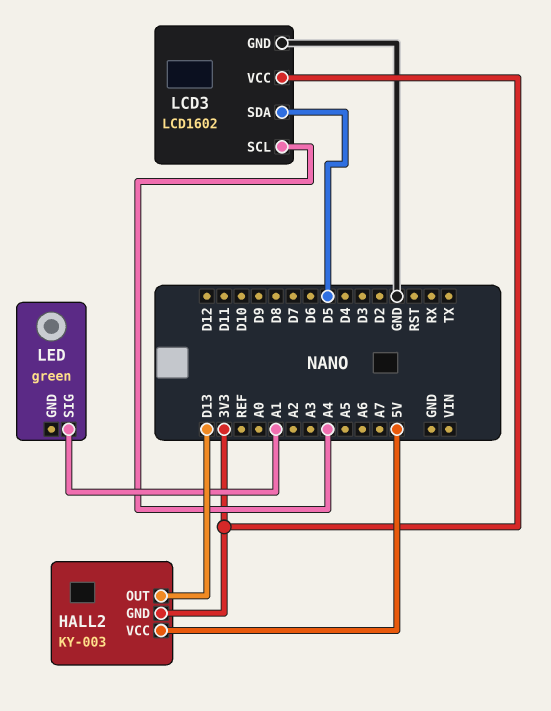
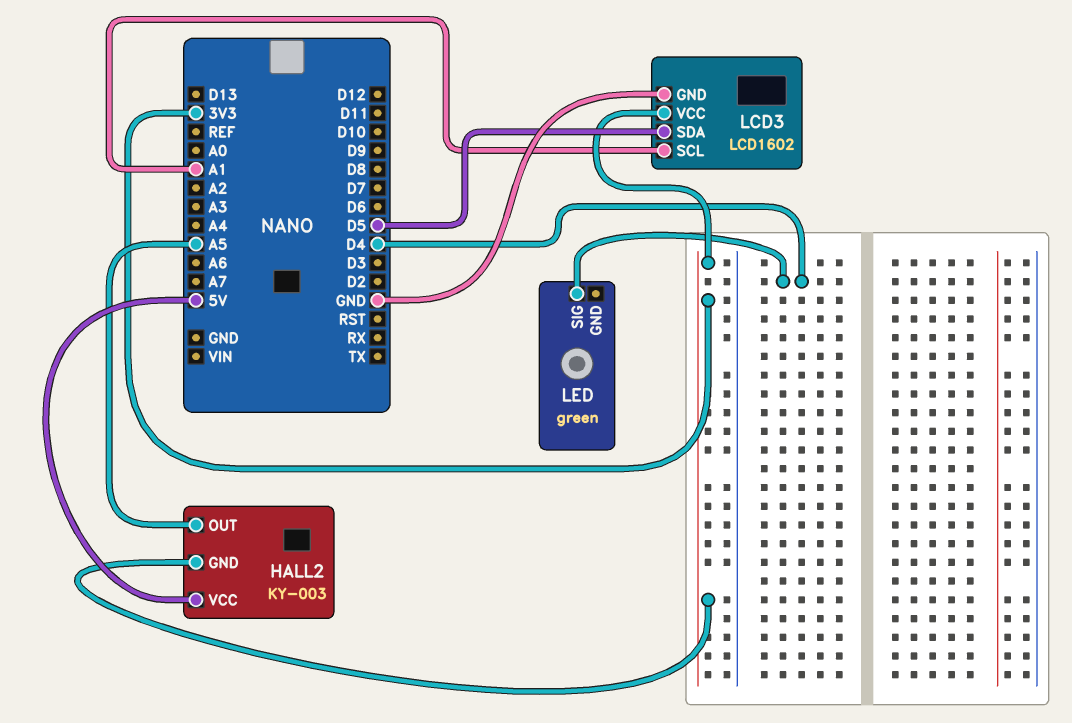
HALL2 pin OUT: D13 -> A5
LCD3 pin SCL: A4 -> A1
LED pin SIG: A1 -> D4

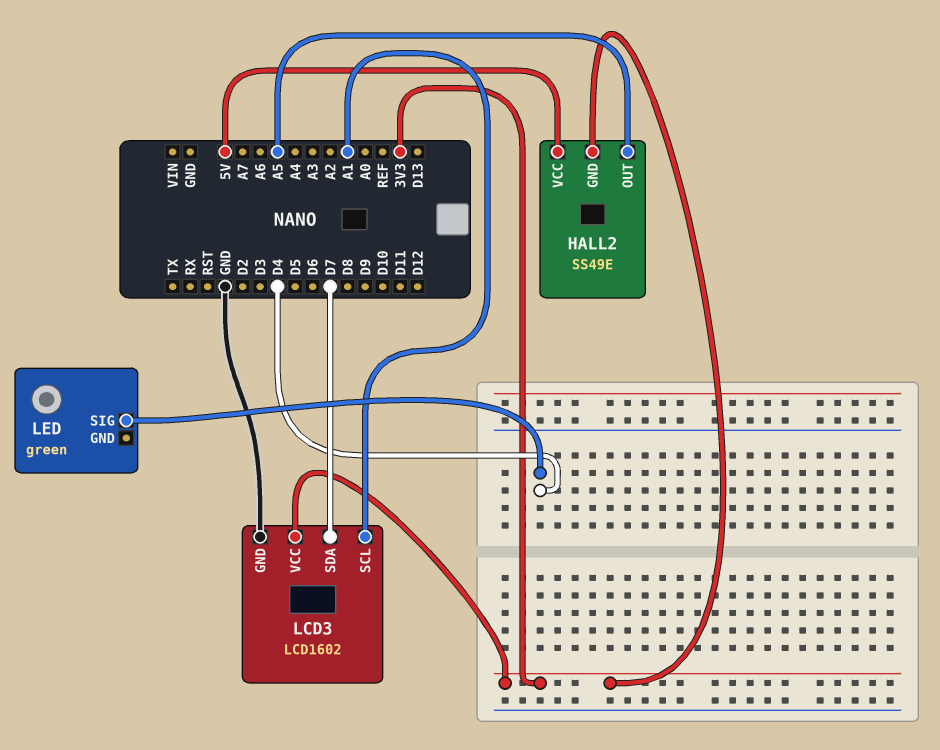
HALL2: KY-003 -> SS49E
LCD3 pin SDA: D5 -> D7

